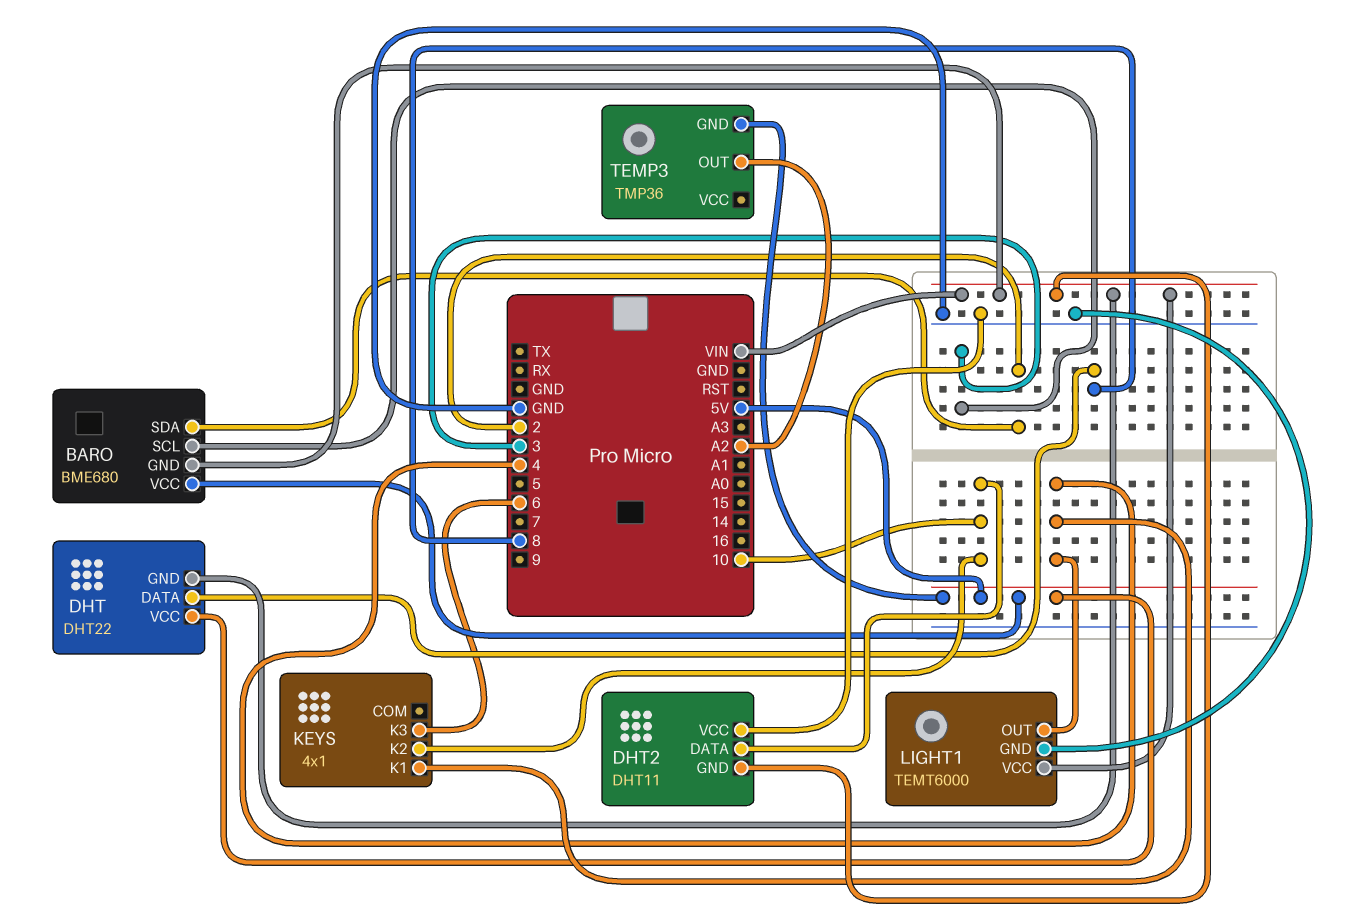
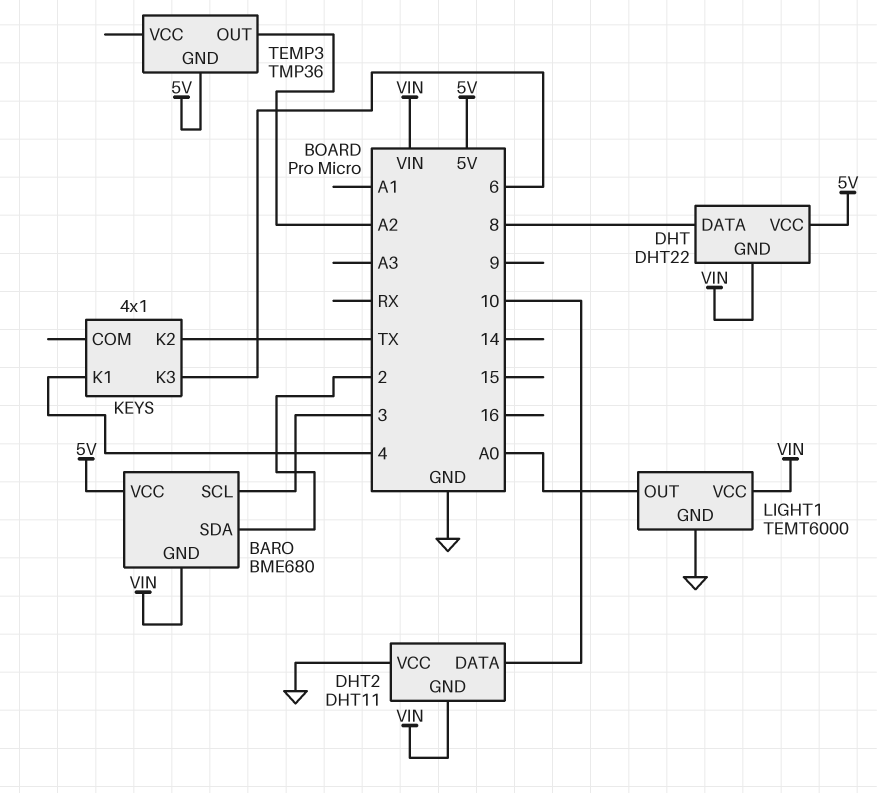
KEYS pin K2: 10 -> TX
LIGHT1 pin OUT: 4 -> A0

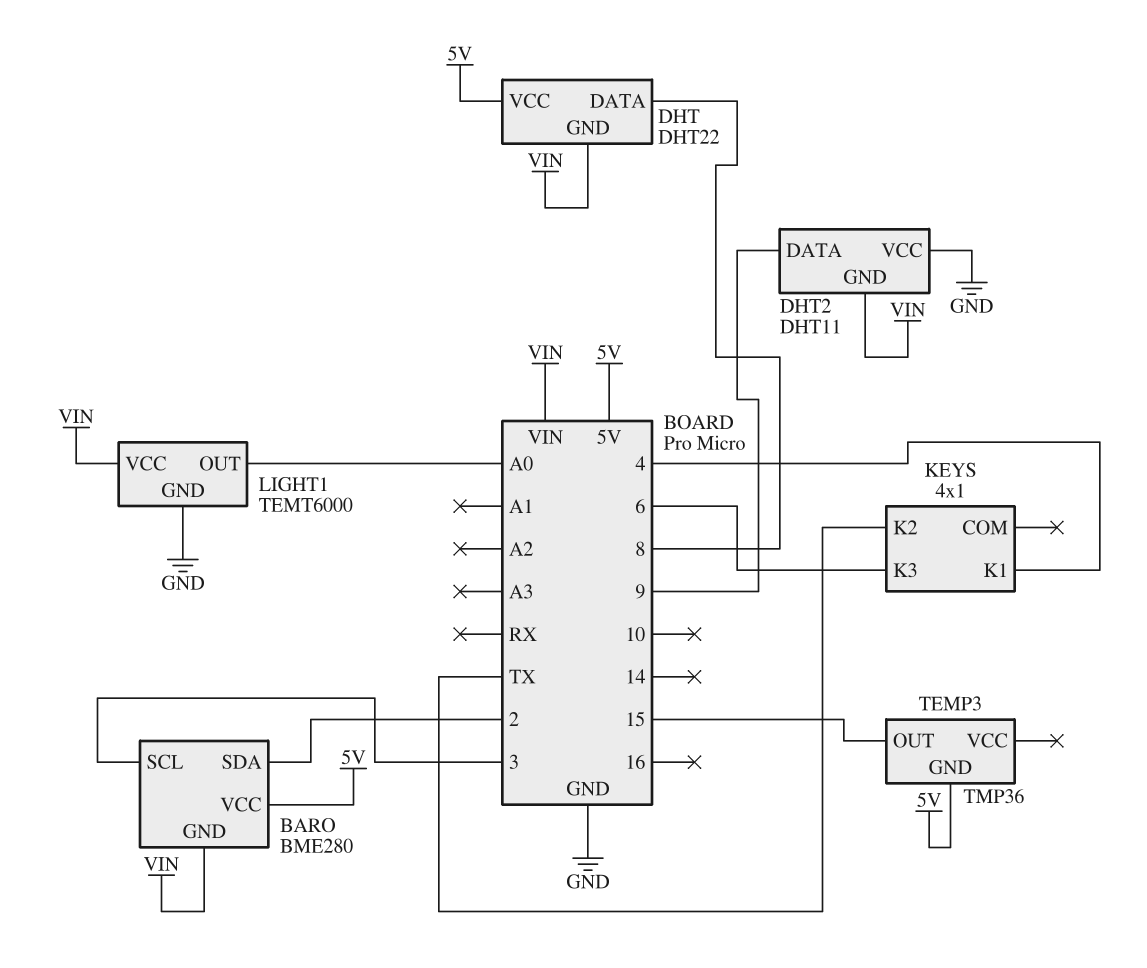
BARO: BME680 -> BME280
DHT2 pin DATA: 10 -> 9
TEMP3 pin OUT: A2 -> 15

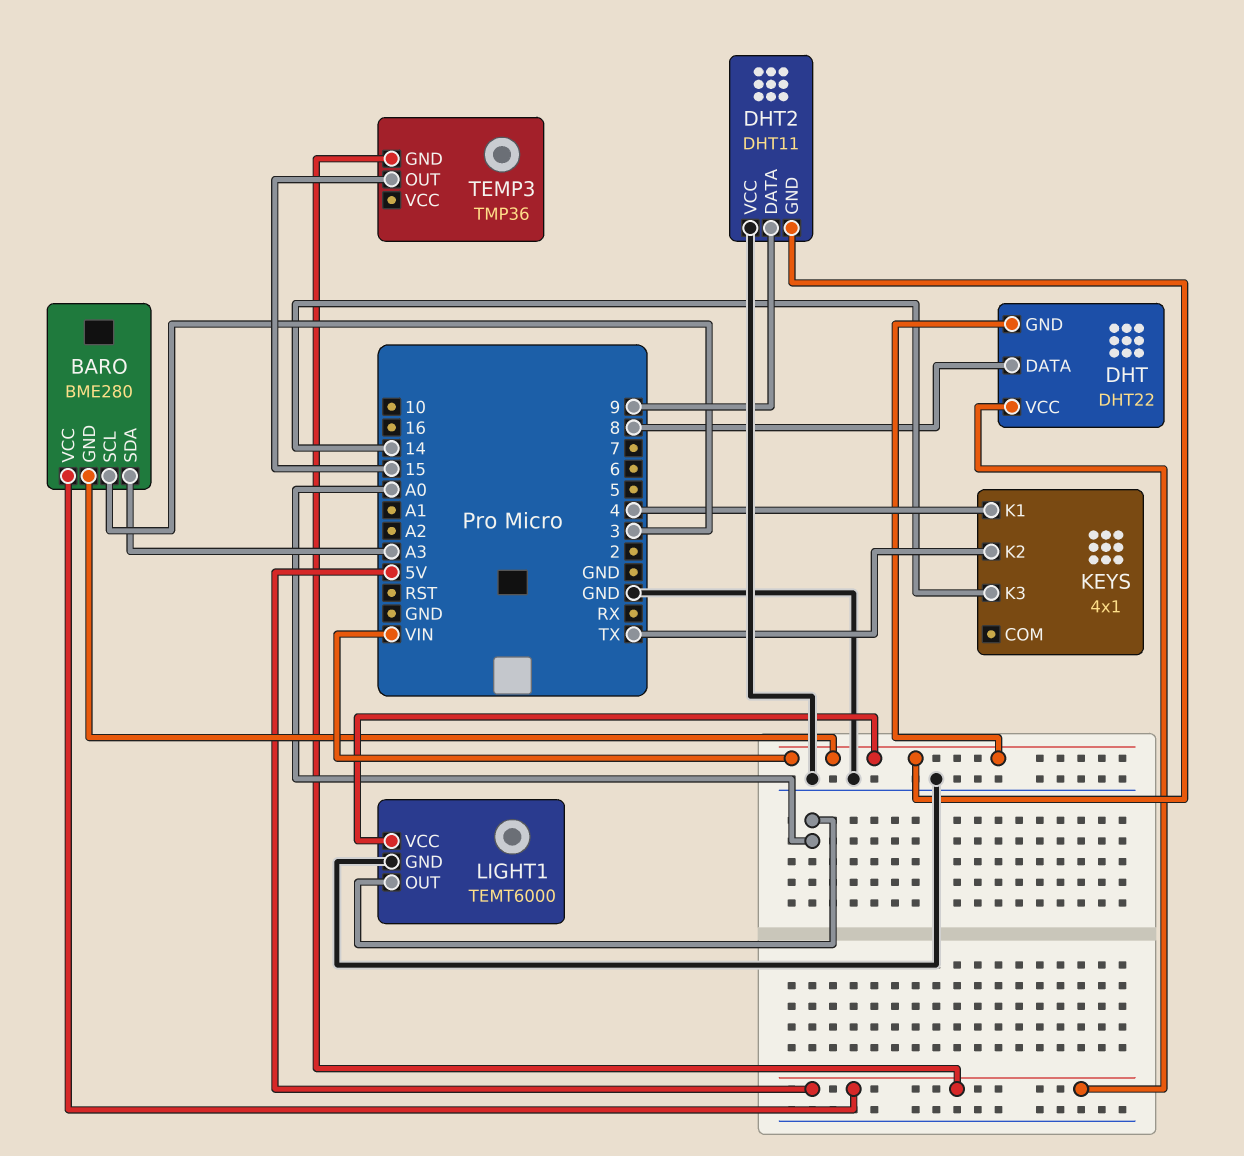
BARO pin SDA: 2 -> A3
KEYS pin K3: 6 -> 14

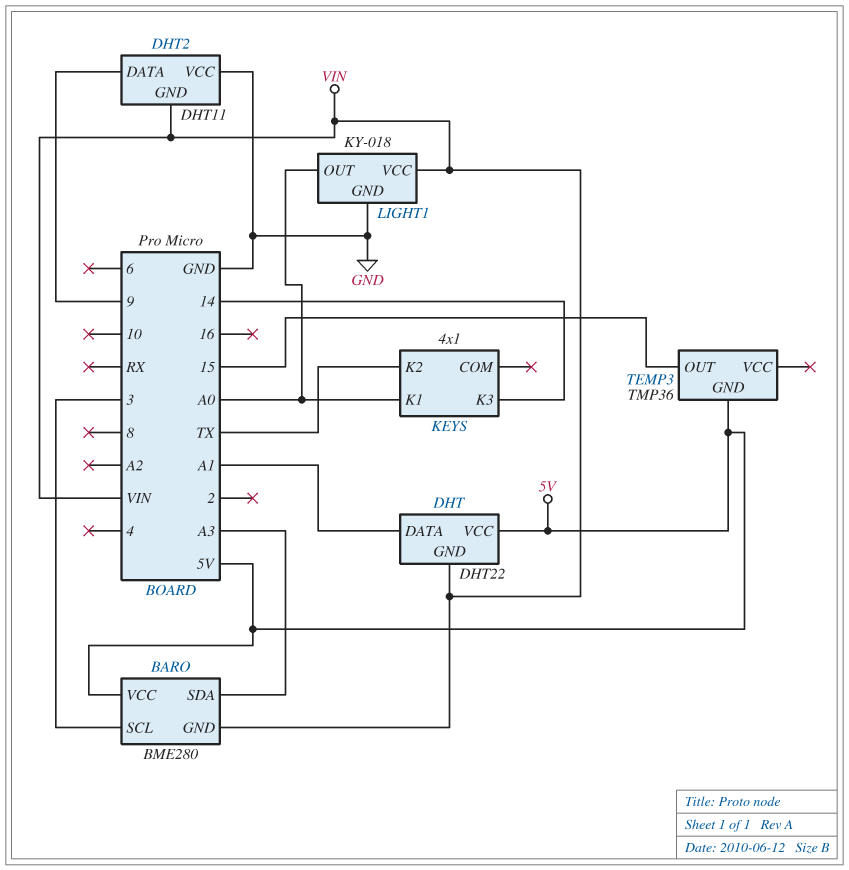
DHT pin DATA: 8 -> A1
KEYS pin K1: 4 -> A0
LIGHT1: TEMT6000 -> KY-018

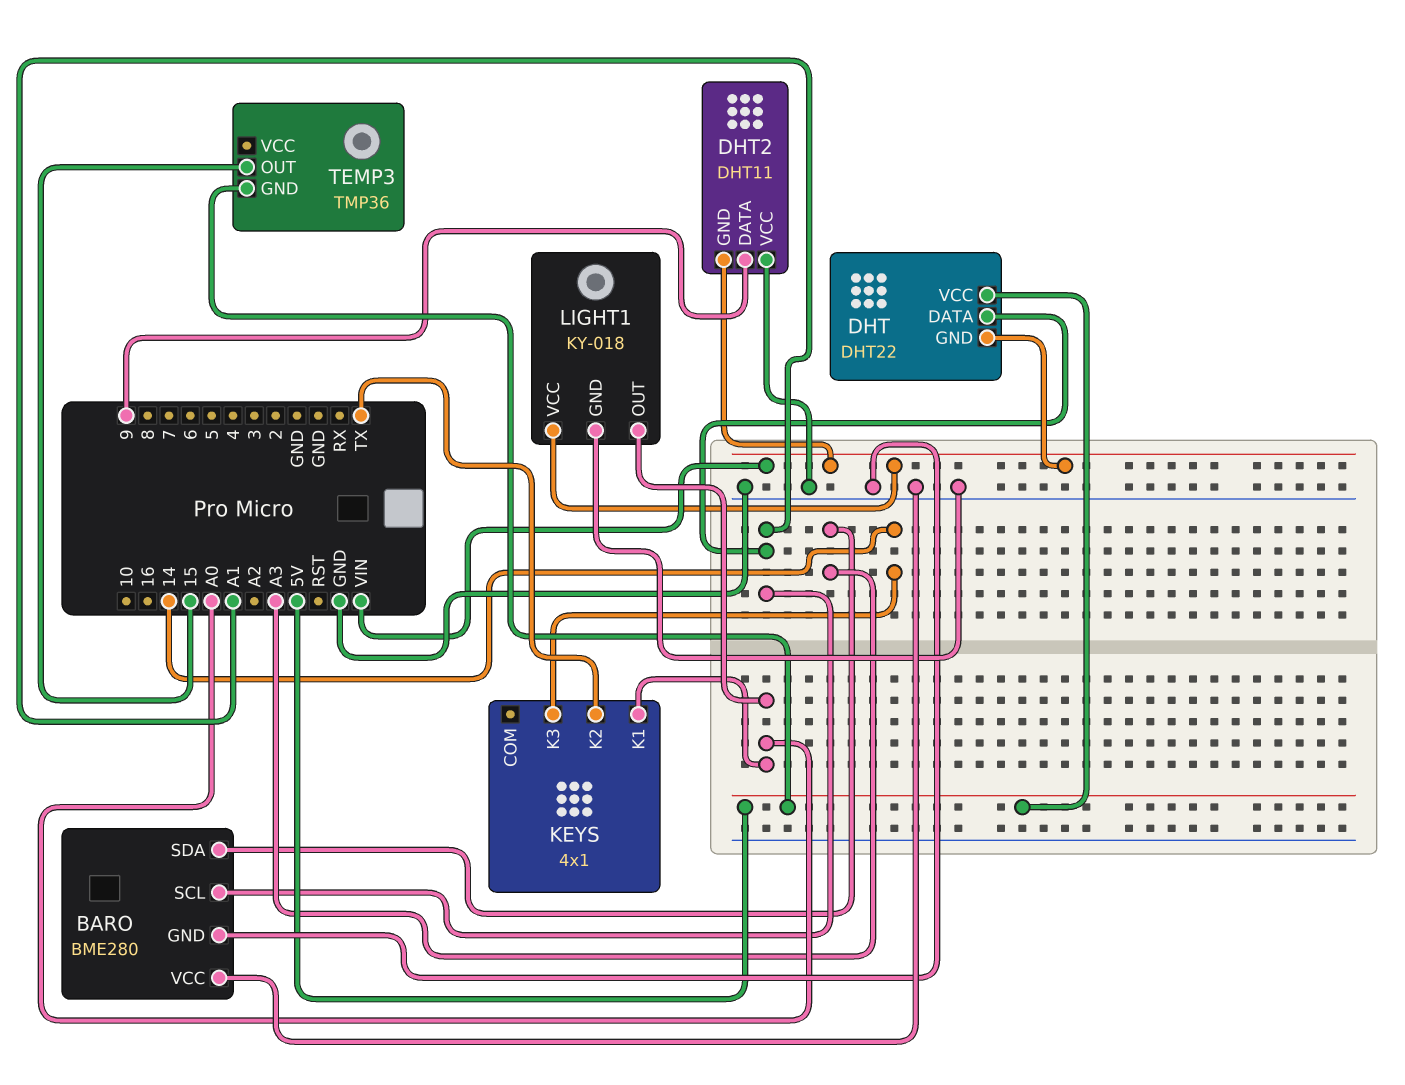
BARO pin GND: VIN -> GND
BARO pin SCL: 3 -> A1
BARO pin VCC: 5V -> GND

